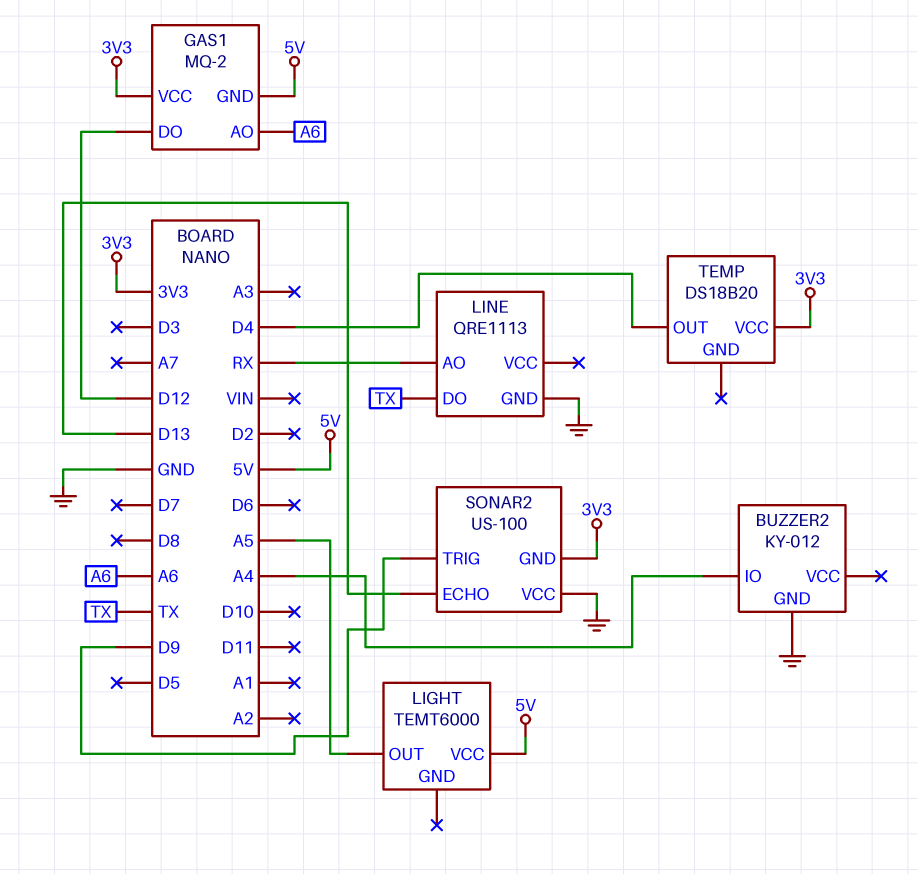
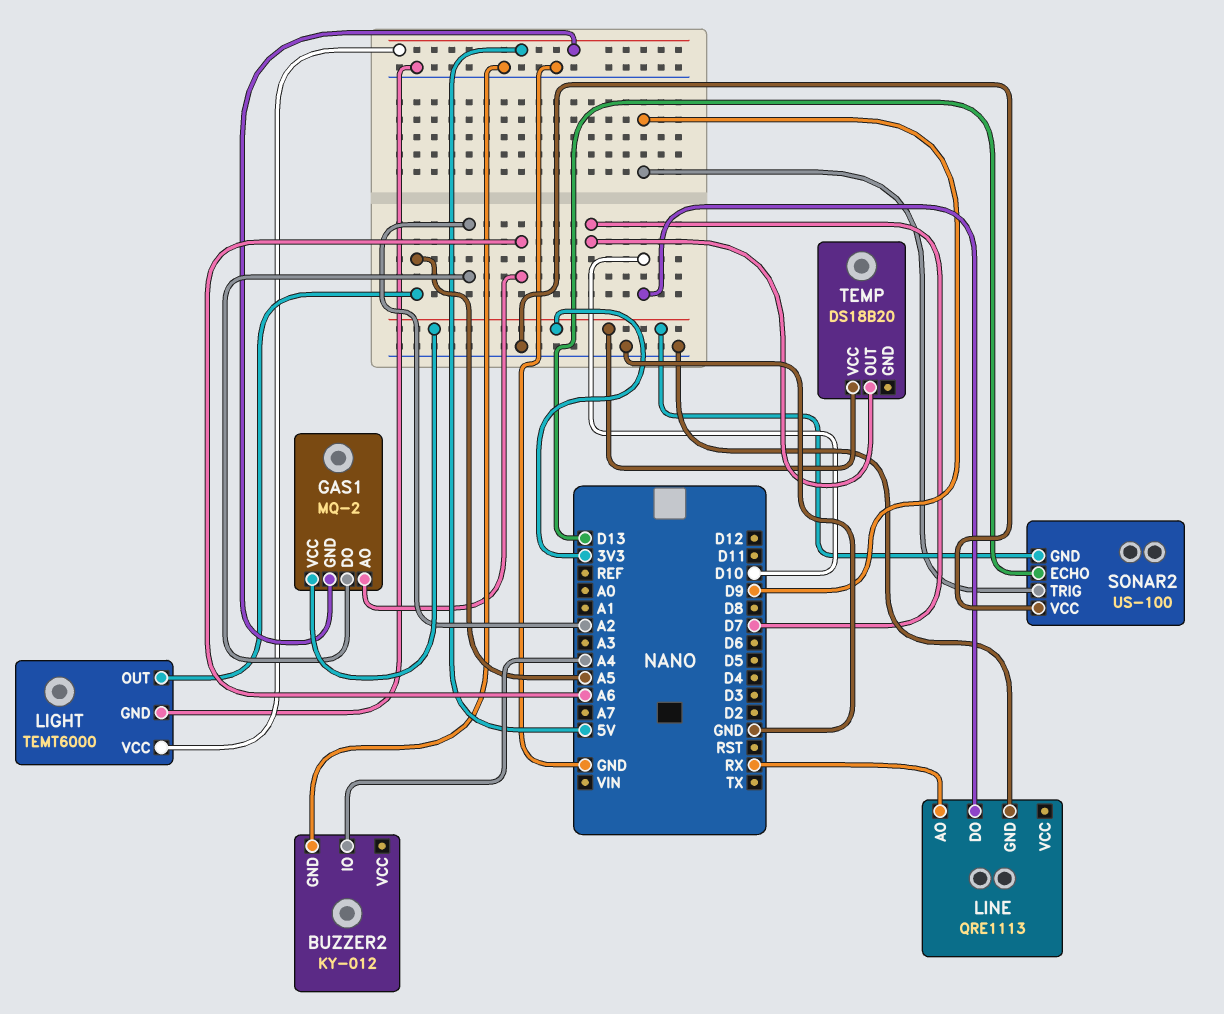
GAS1 pin DO: D12 -> A2
LIGHT pin GND: none -> GND
LINE pin DO: TX -> D10
TEMP pin OUT: D4 -> D7

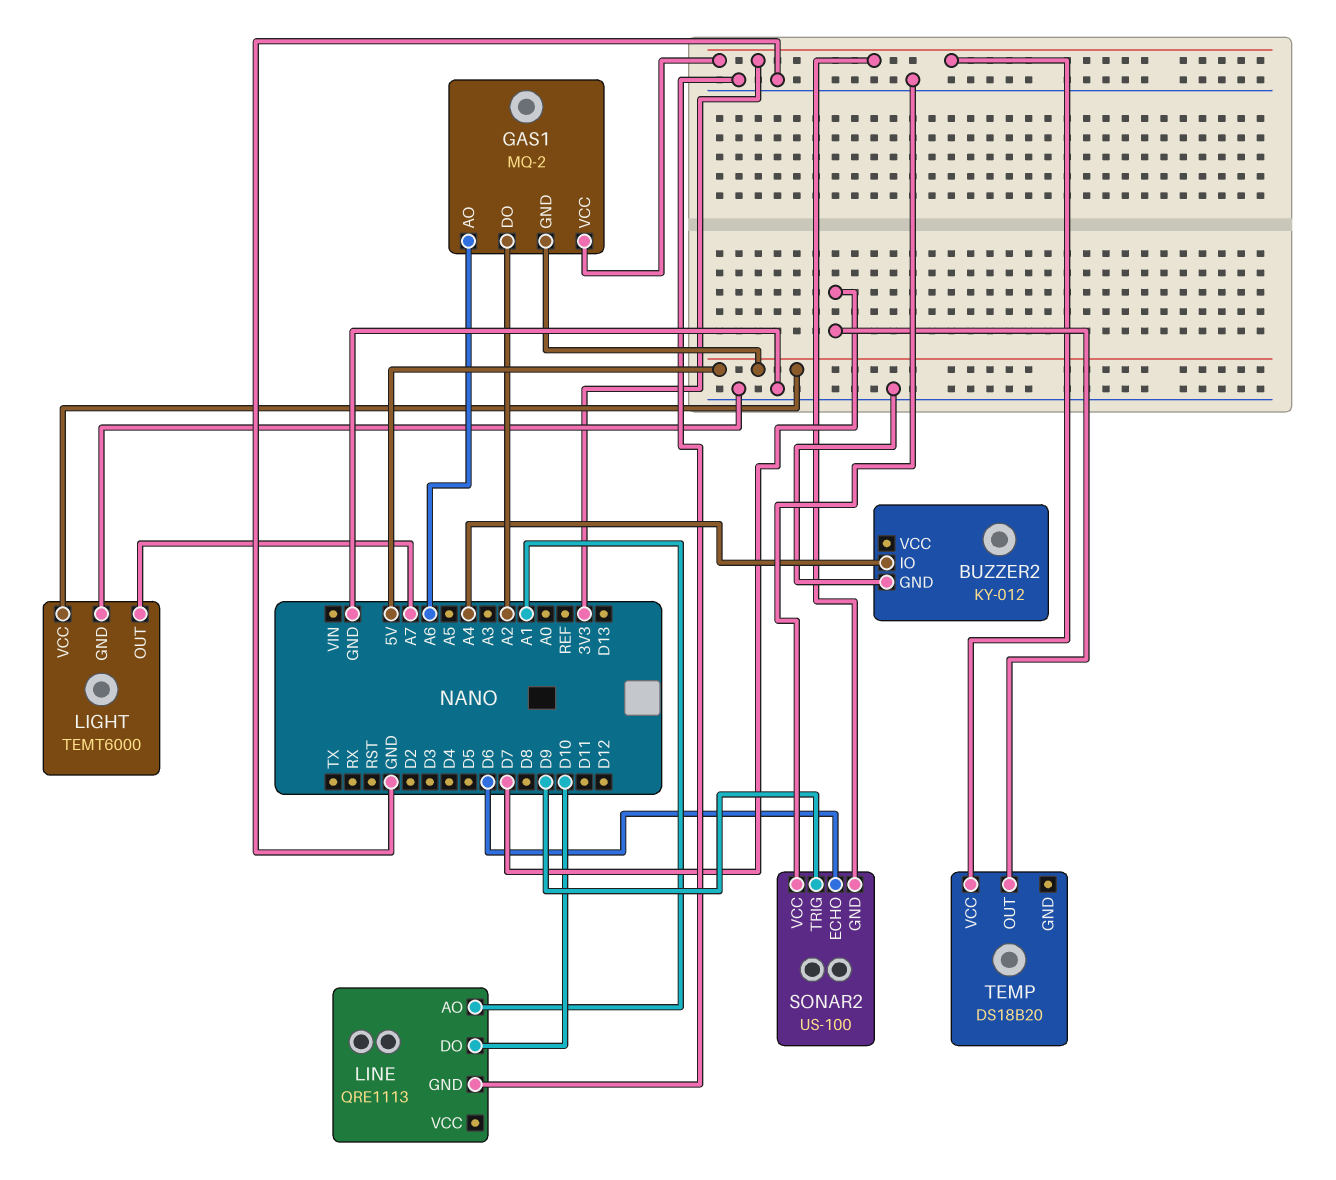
LIGHT pin OUT: A5 -> A7
LINE pin AO: RX -> A1
SONAR2 pin ECHO: D13 -> D6

